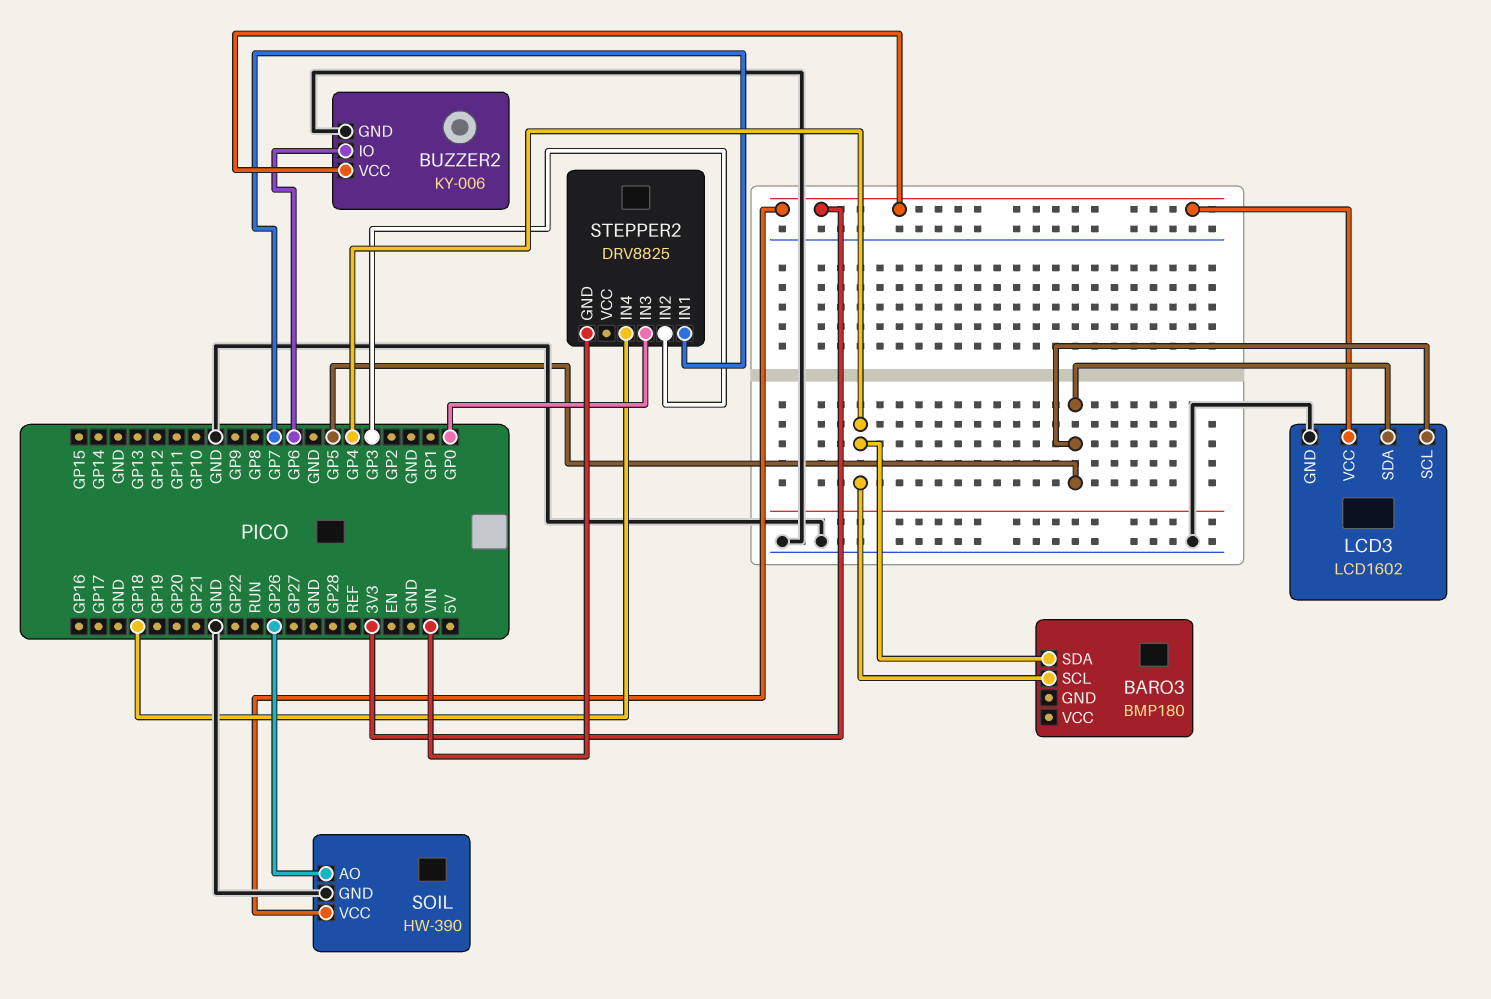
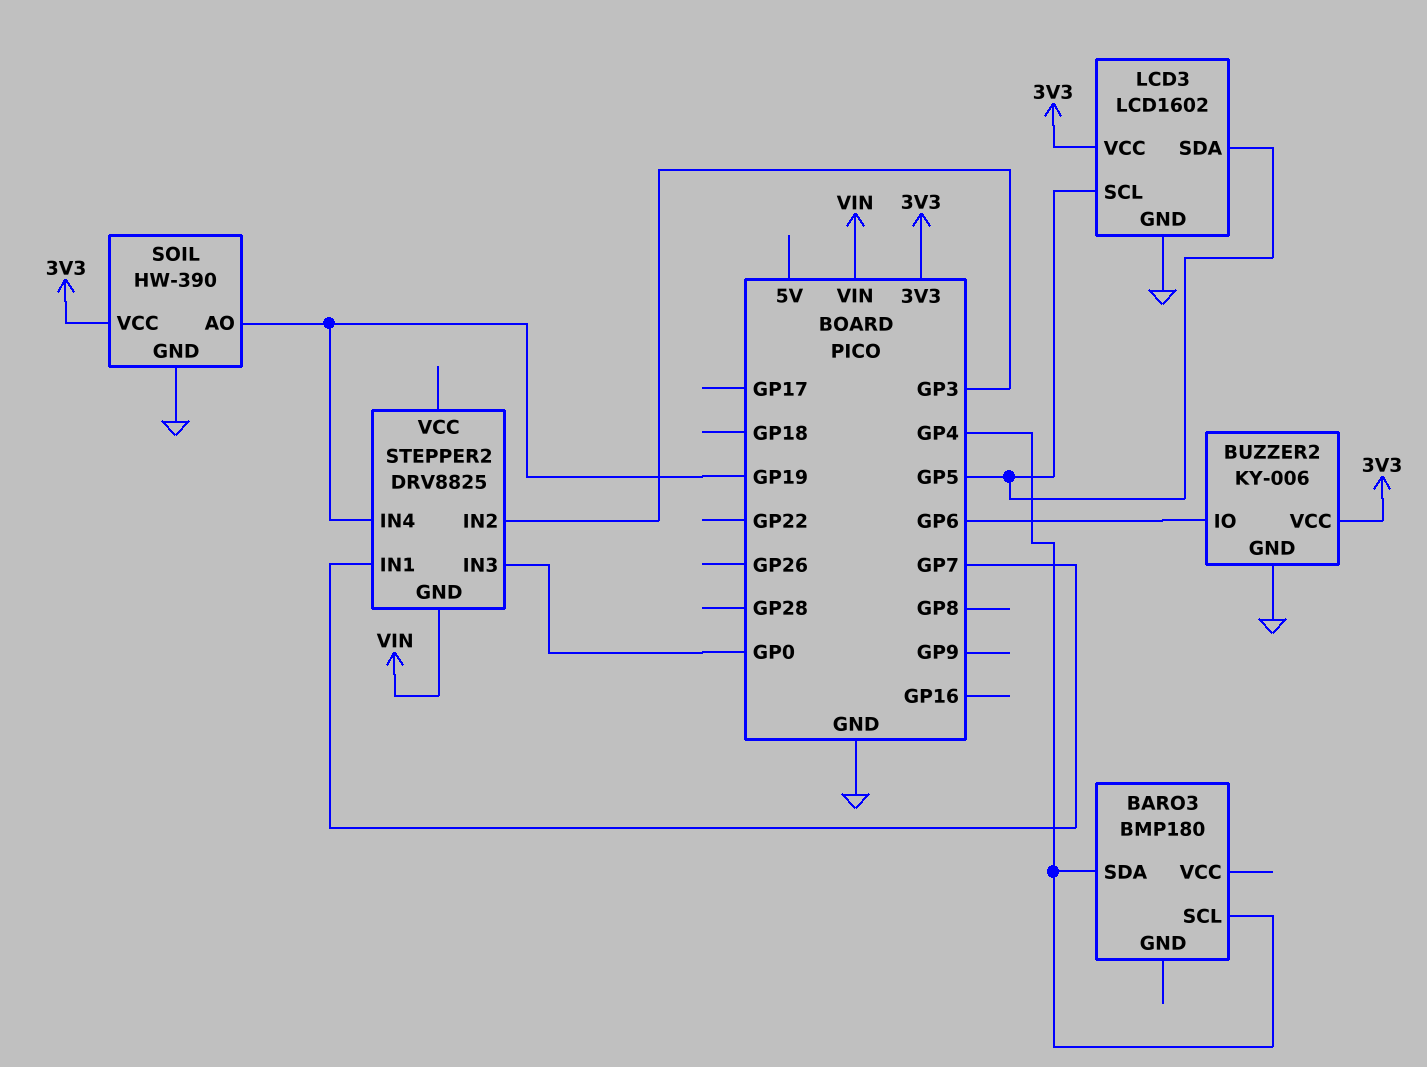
SOIL pin AO: GP26 -> GP19
STEPPER2 pin IN4: GP18 -> GP19

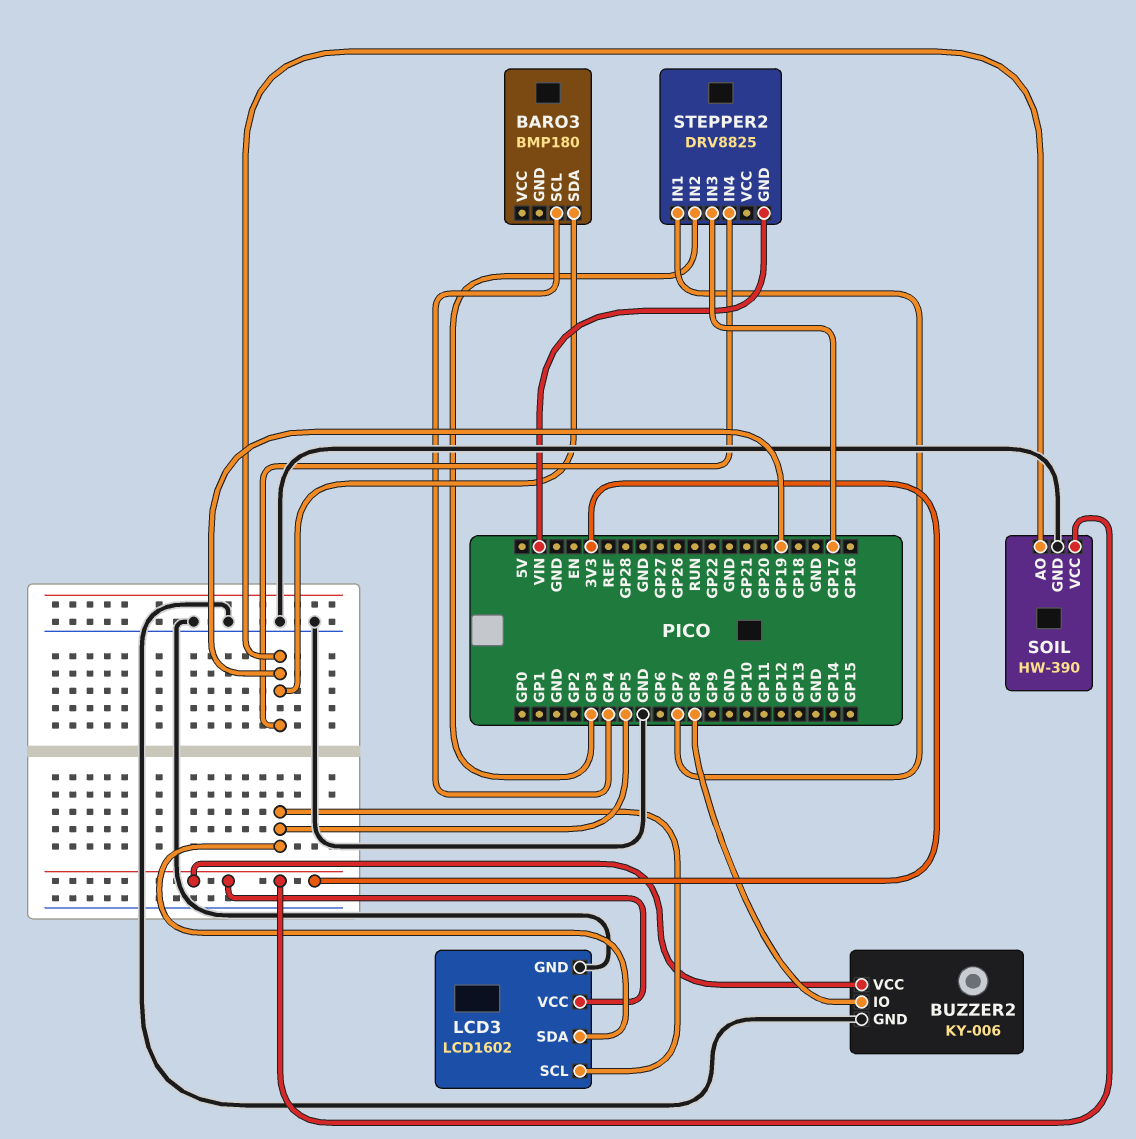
BARO3 pin SDA: GP4 -> GP19
BUZZER2 pin IO: GP6 -> GP8
STEPPER2 pin IN3: GP0 -> GP17

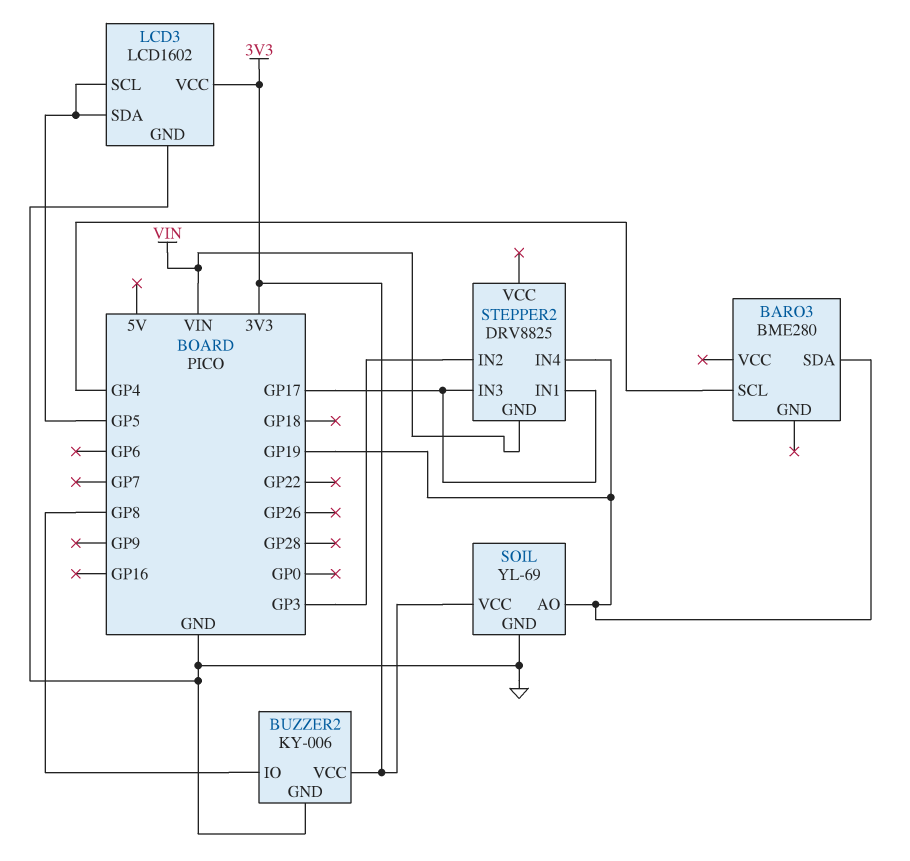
BARO3: BMP180 -> BME280
SOIL: HW-390 -> YL-69
STEPPER2 pin IN1: GP7 -> GP17

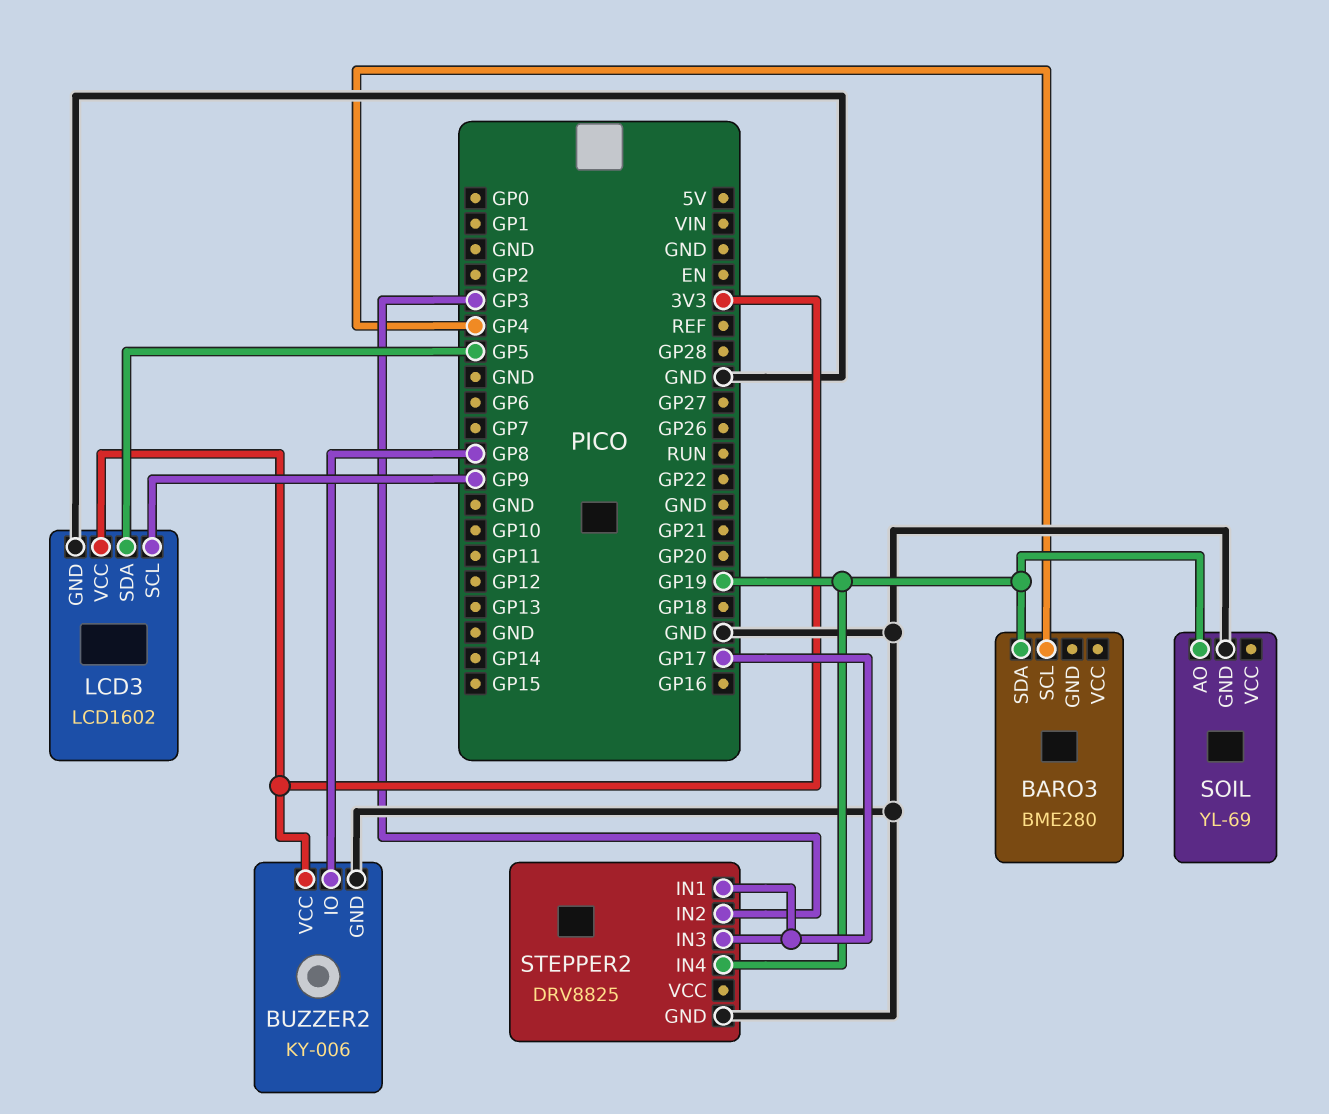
LCD3 pin SCL: GP5 -> GP9
SOIL pin VCC: 3V3 -> none
STEPPER2 pin GND: VIN -> GND

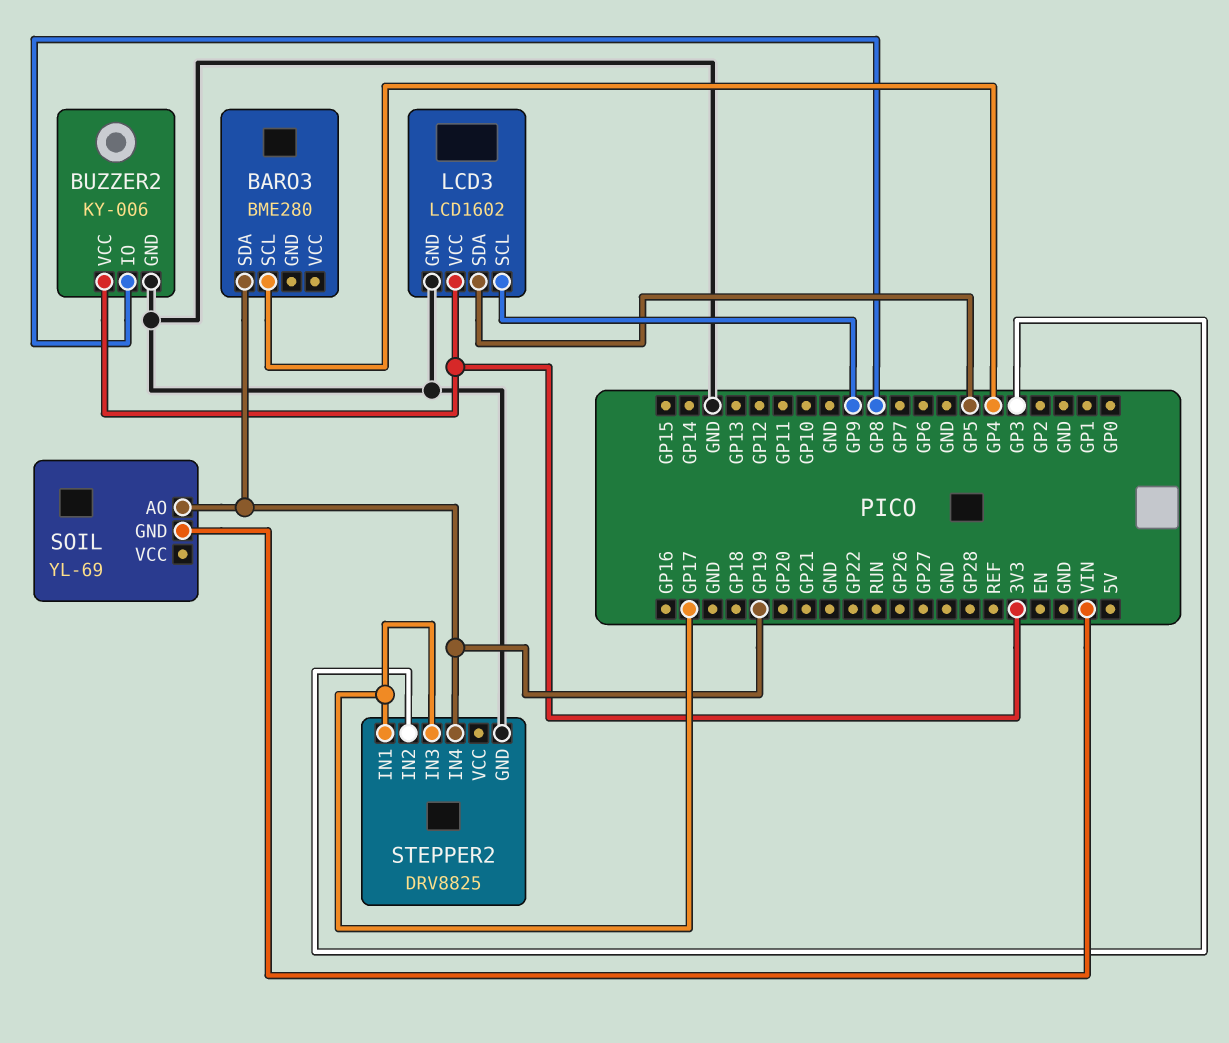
SOIL pin GND: GND -> VIN

